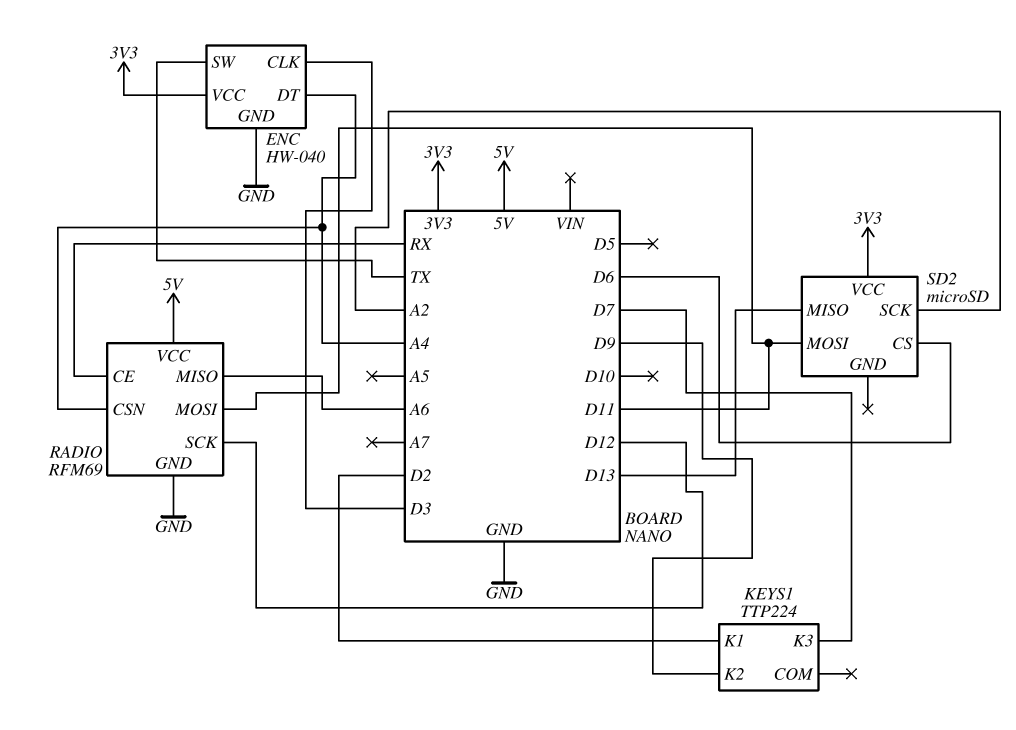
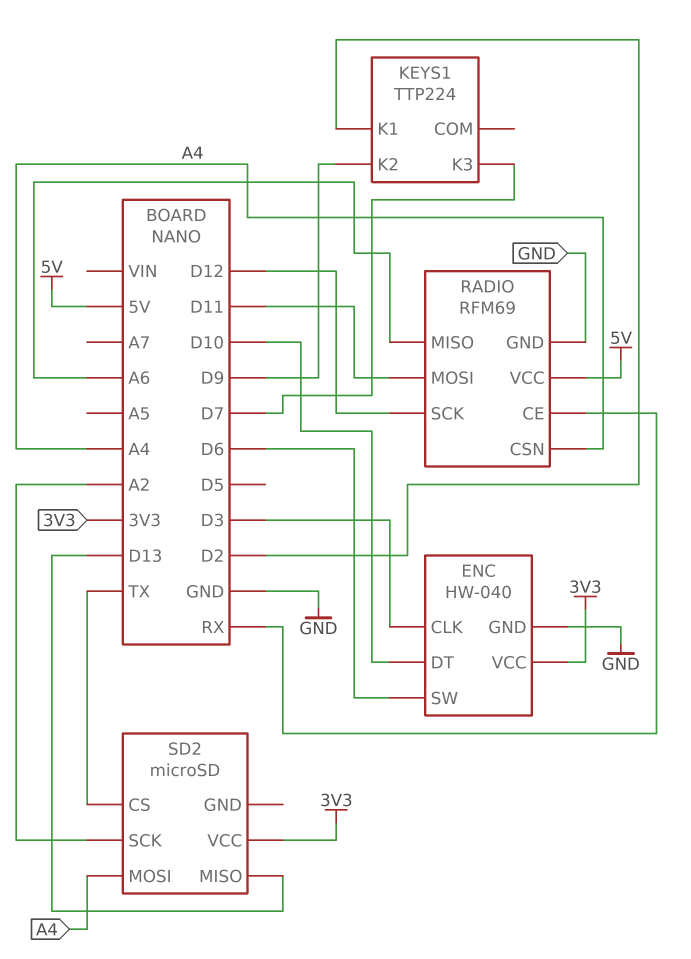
ENC pin DT: A4 -> D10
ENC pin SW: TX -> D6
SD2 pin CS: D6 -> TX
SD2 pin MOSI: D11 -> A4

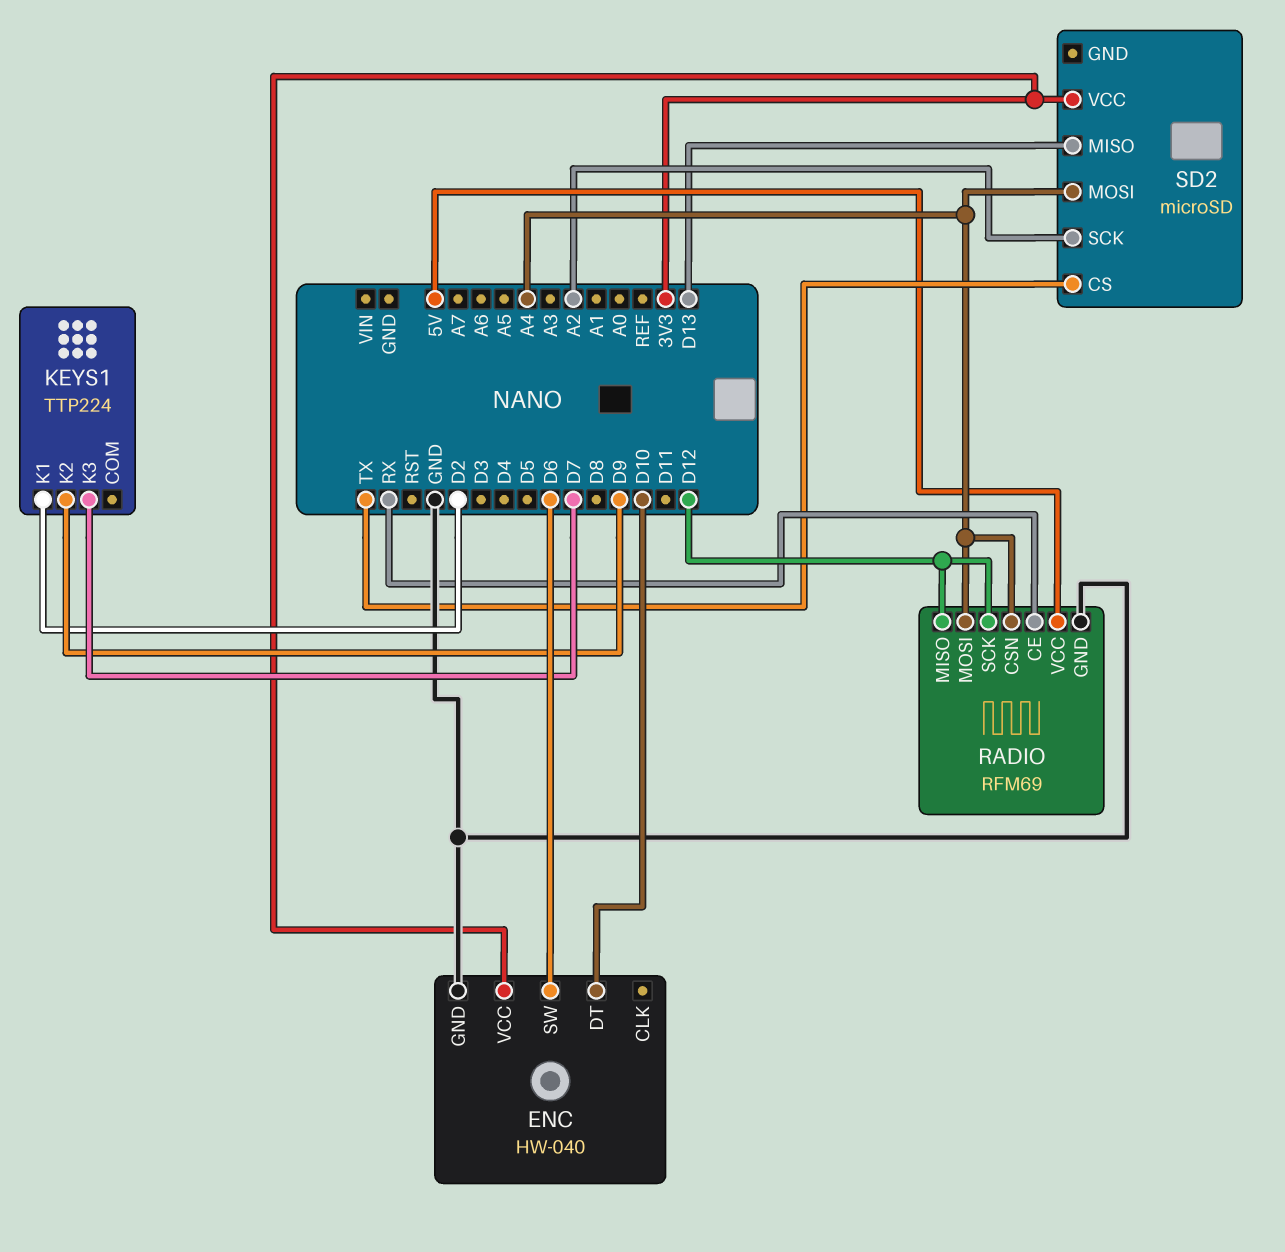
ENC pin CLK: D3 -> none
RADIO pin MISO: A6 -> D12
RADIO pin MOSI: D11 -> A4

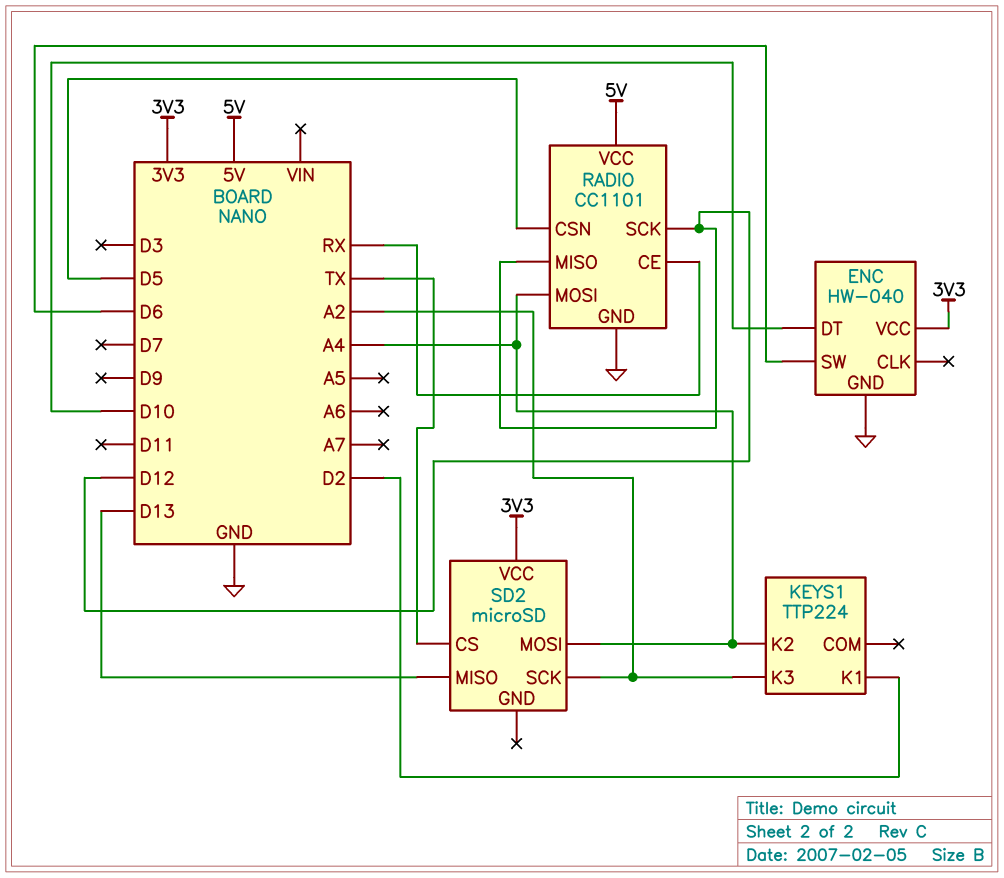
KEYS1 pin K2: D9 -> A4
KEYS1 pin K3: D7 -> A2
RADIO: RFM69 -> CC1101
RADIO pin CSN: A4 -> D5

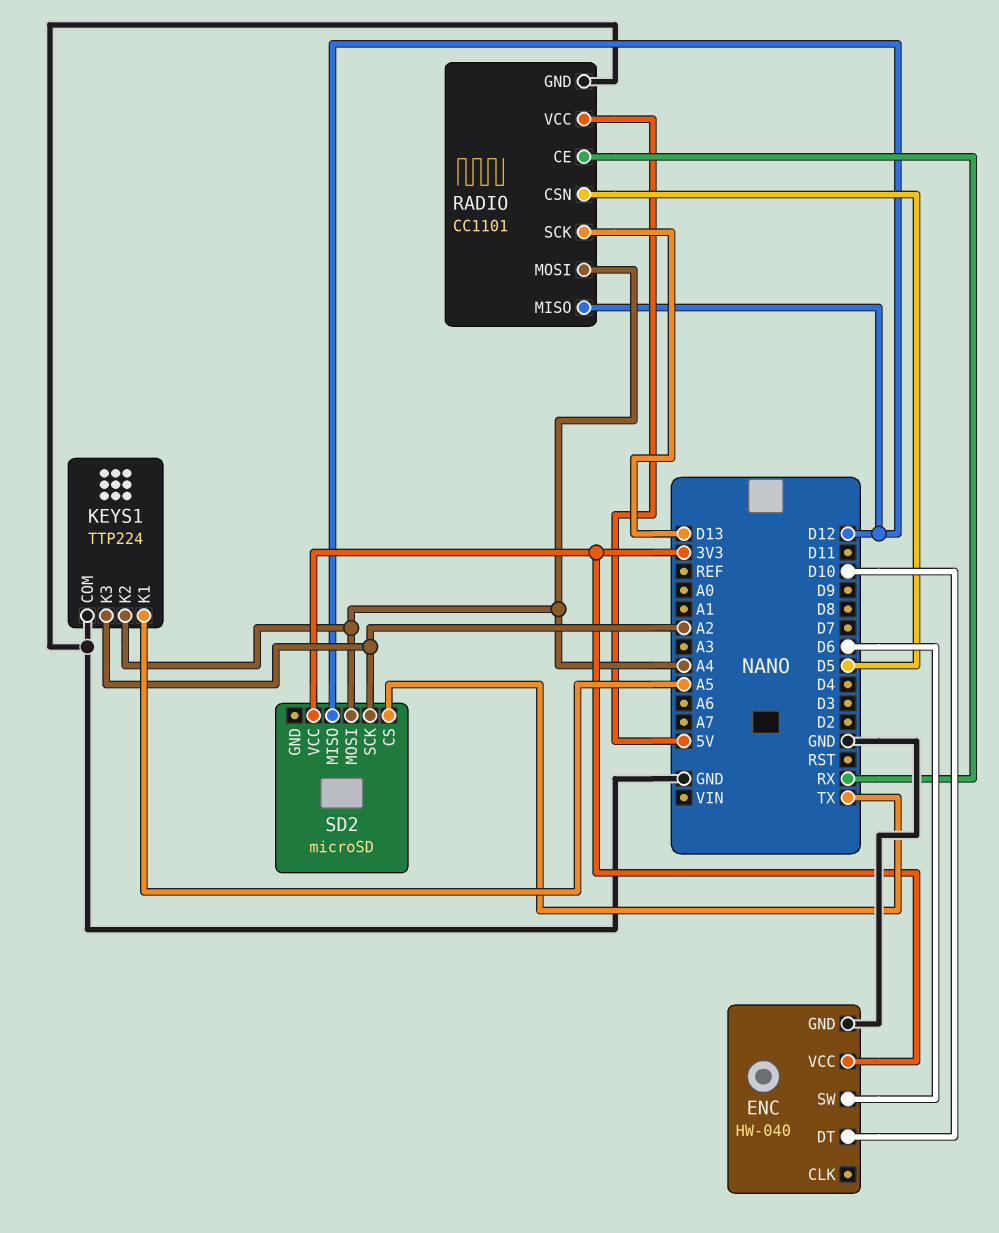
KEYS1 pin COM: none -> GND
KEYS1 pin K1: D2 -> A5
RADIO pin SCK: D12 -> D13
SD2 pin MISO: D13 -> D12

